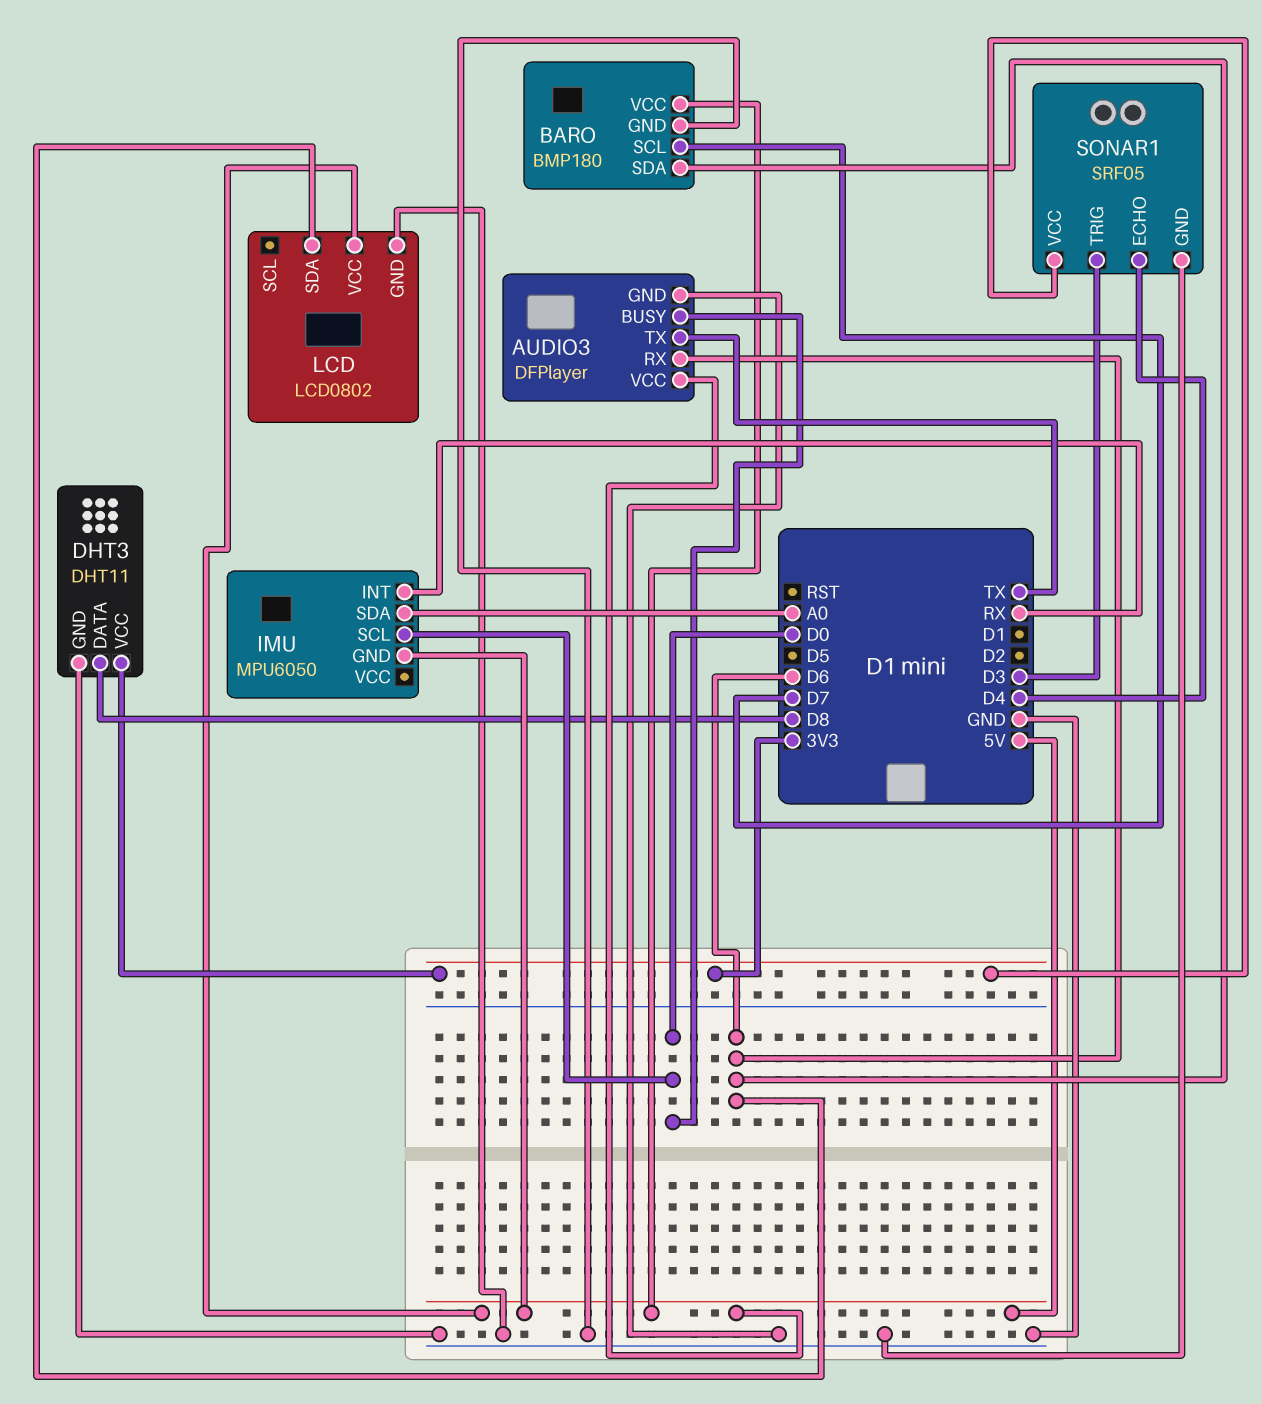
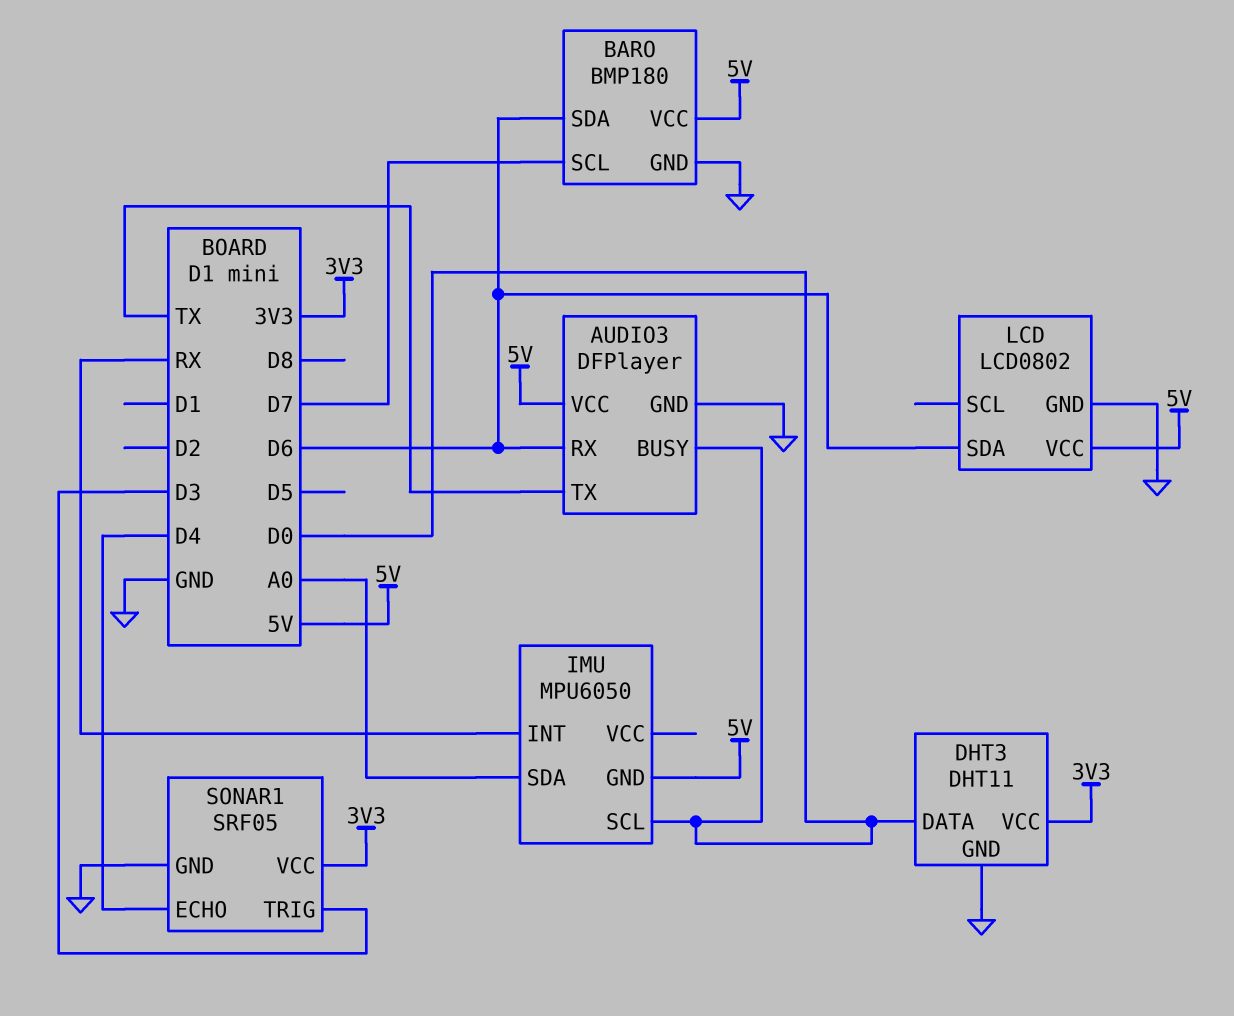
DHT3 pin DATA: D8 -> D0

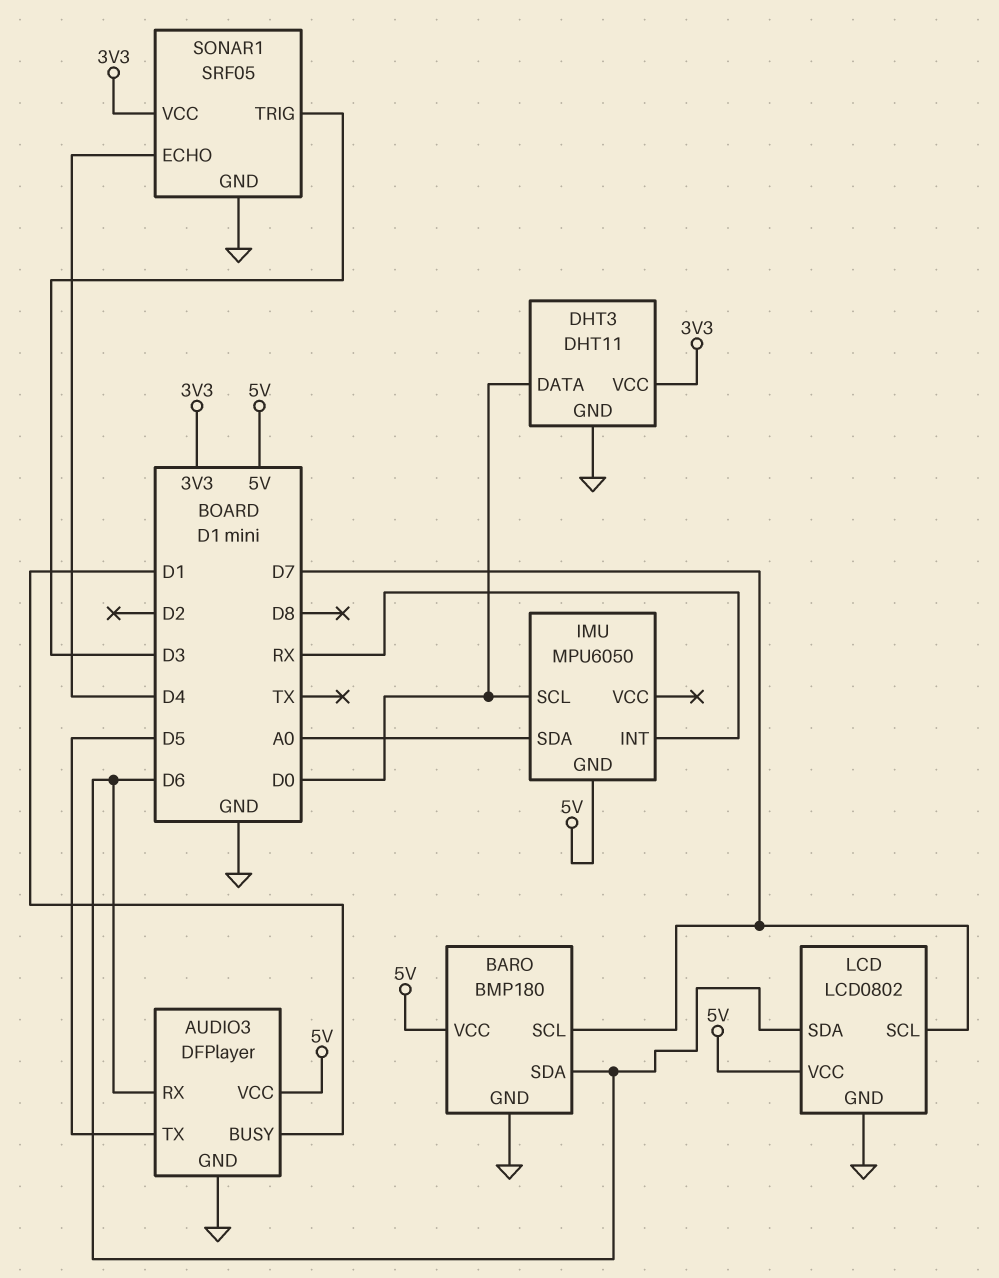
AUDIO3 pin BUSY: D0 -> D1
AUDIO3 pin TX: TX -> D5
LCD pin SCL: none -> D7

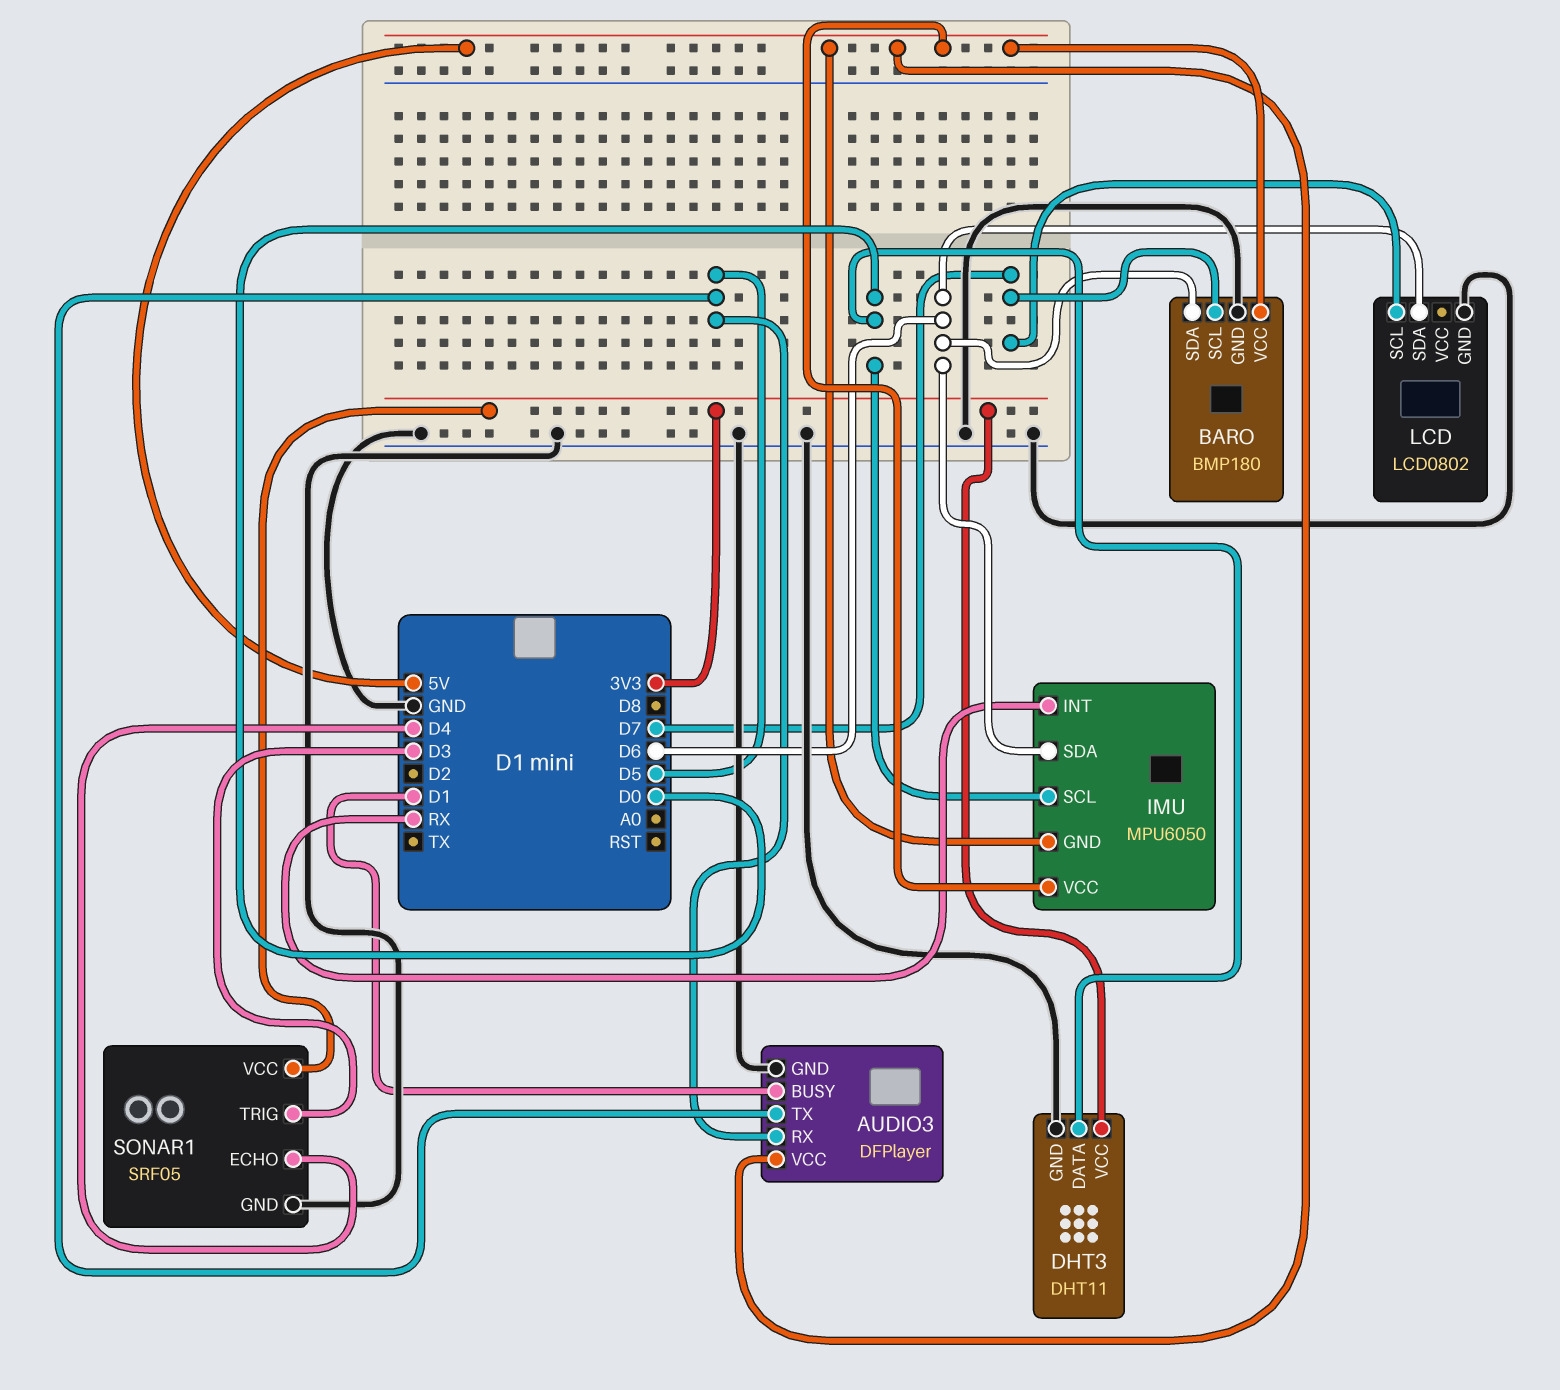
AUDIO3 pin RX: D6 -> D5
IMU pin SDA: A0 -> D6
IMU pin VCC: none -> 5V
LCD pin VCC: 5V -> none

